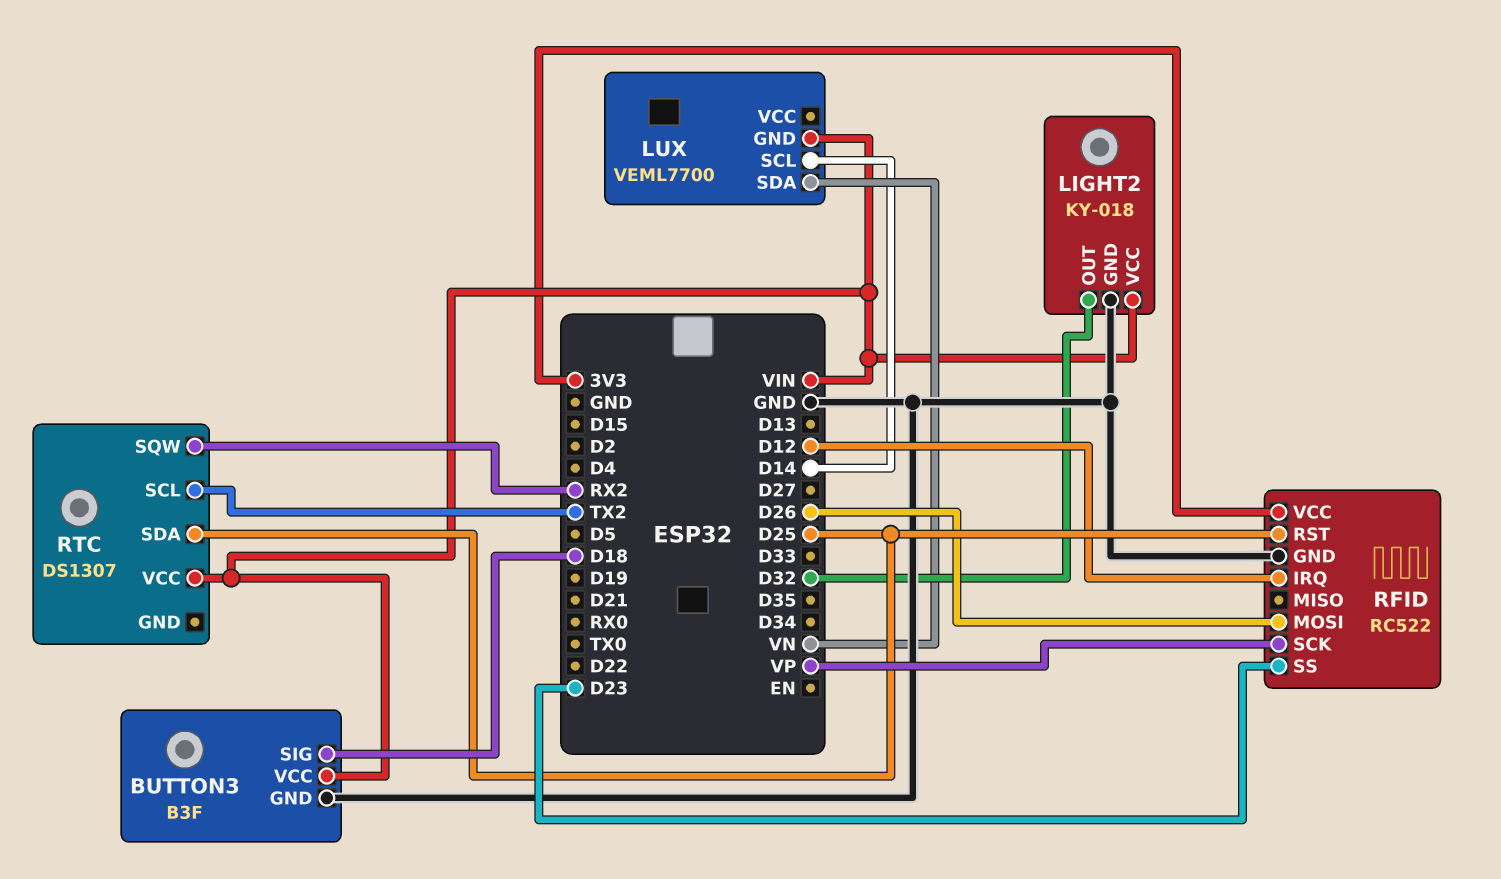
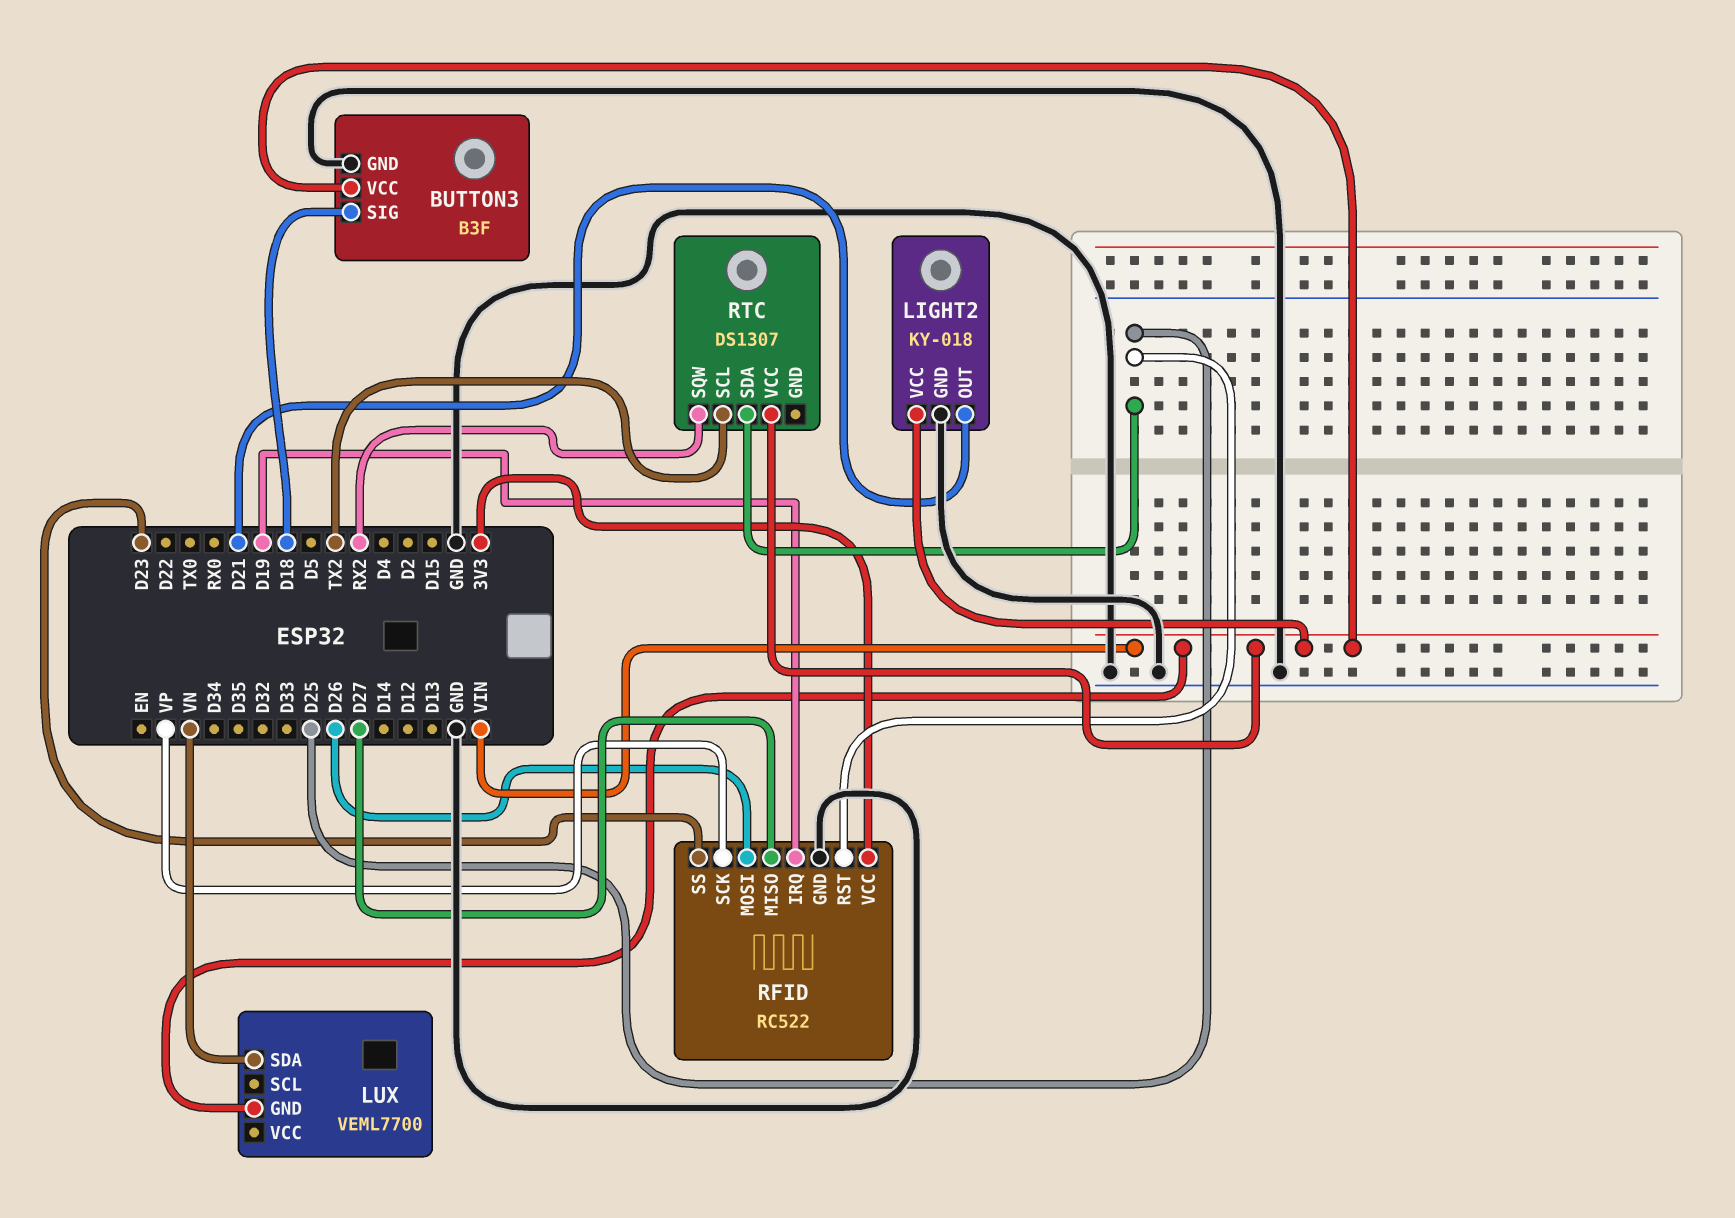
LIGHT2 pin OUT: D32 -> D21
LUX pin SCL: D14 -> none
RFID pin IRQ: D12 -> D19
RFID pin MISO: none -> D27

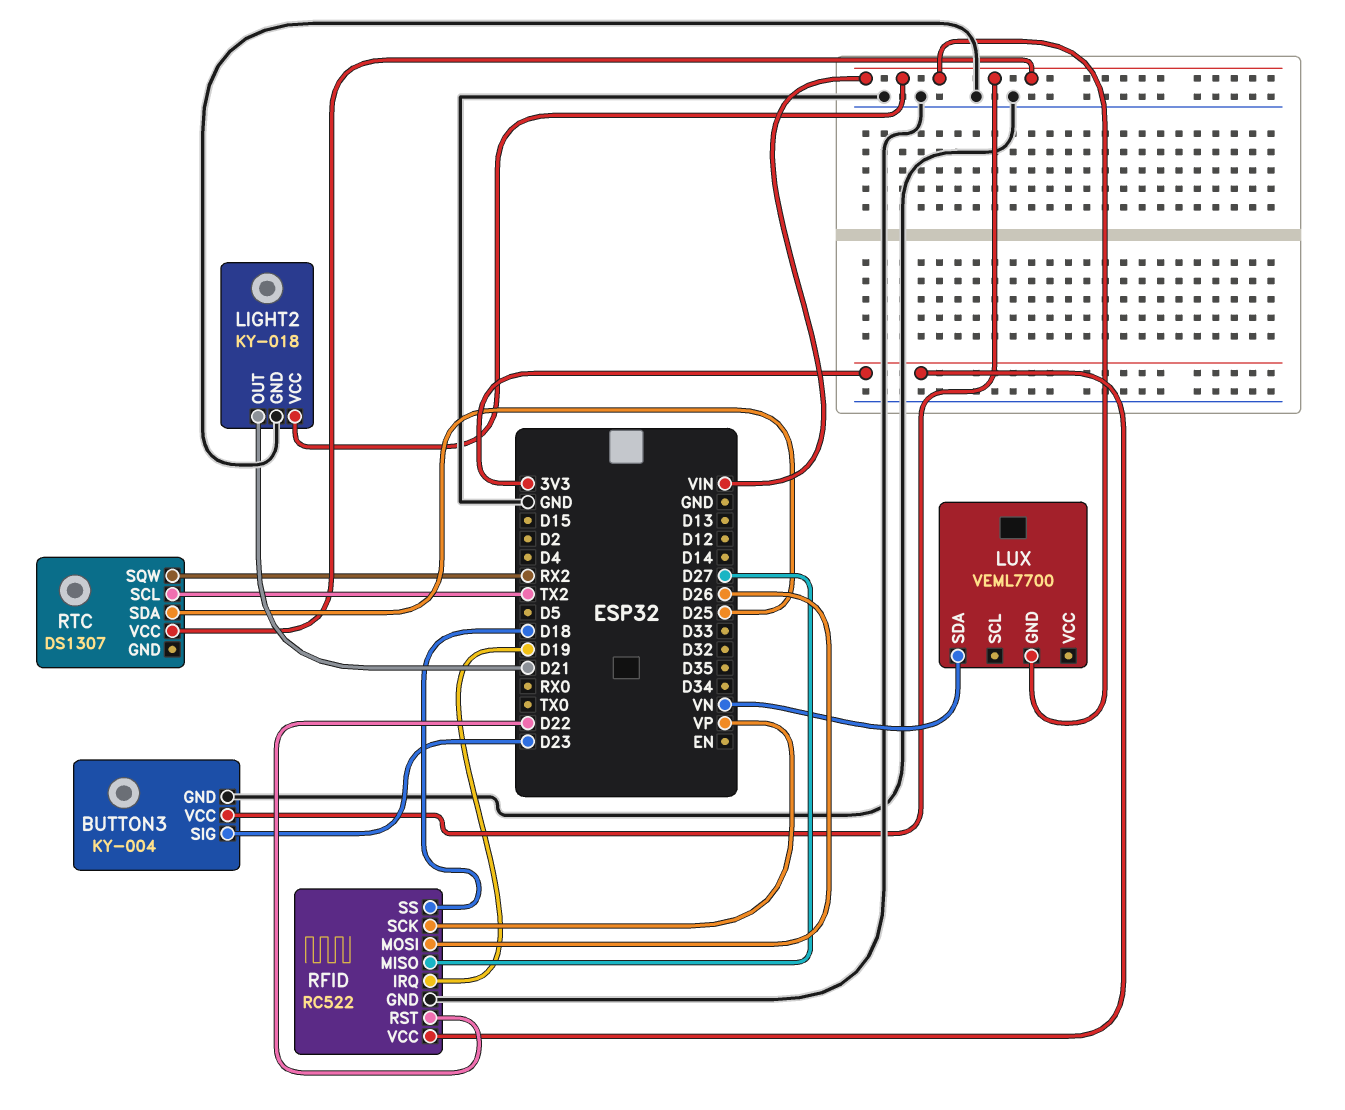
BUTTON3: B3F -> KY-004
BUTTON3 pin SIG: D18 -> D23
RFID pin RST: D25 -> D22
RFID pin SS: D23 -> D18

